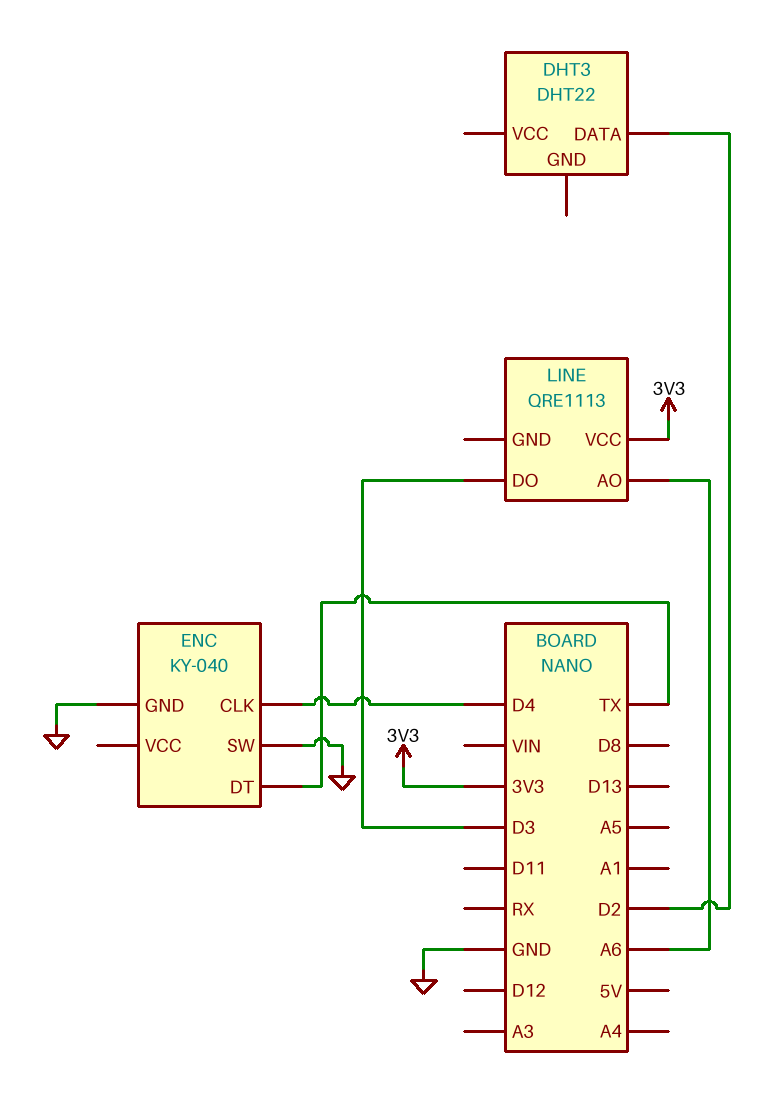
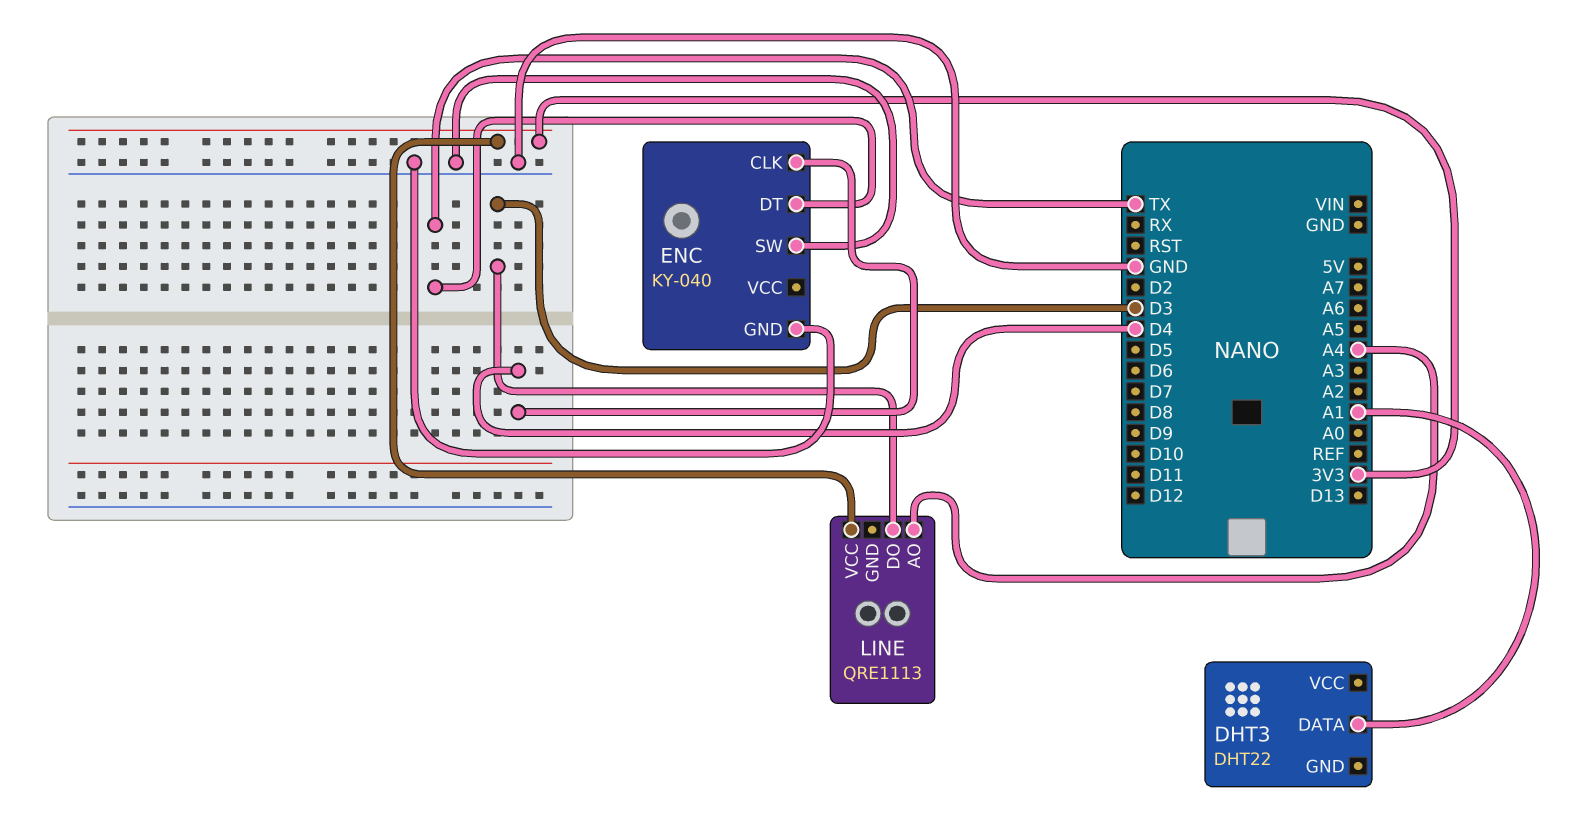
DHT3 pin DATA: D2 -> A1
LINE pin AO: A6 -> A4

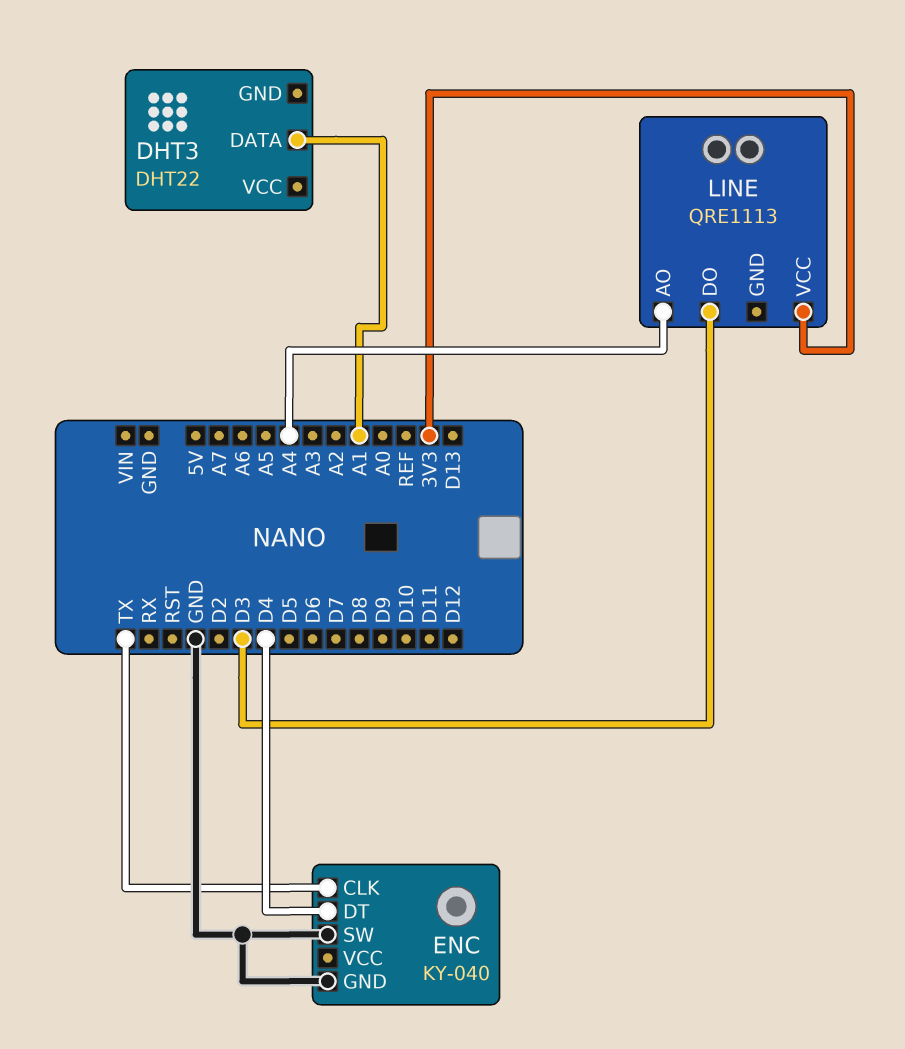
ENC pin CLK: D4 -> TX
ENC pin DT: TX -> D4

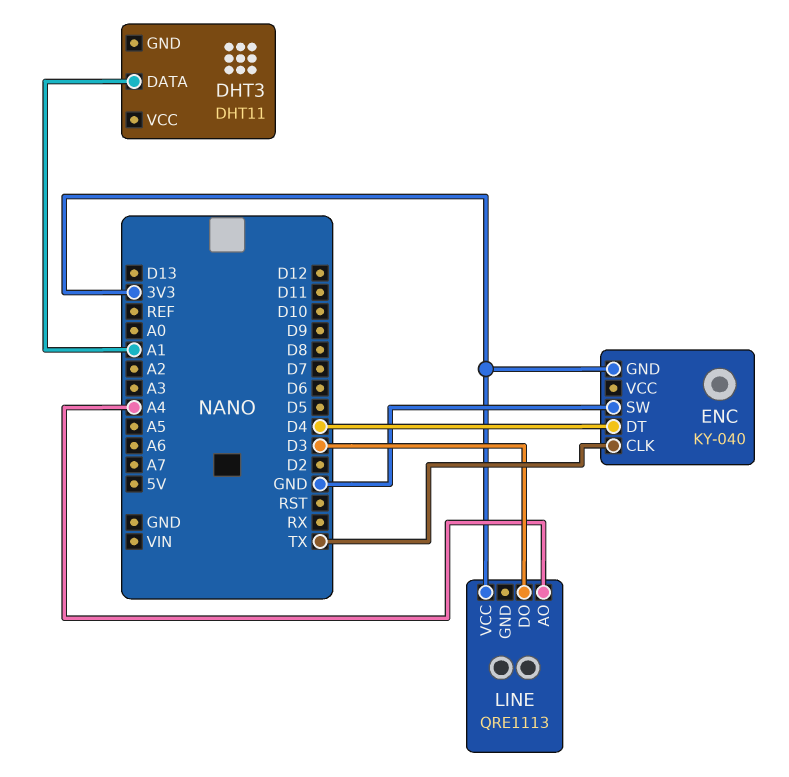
DHT3: DHT22 -> DHT11
ENC pin GND: GND -> 3V3

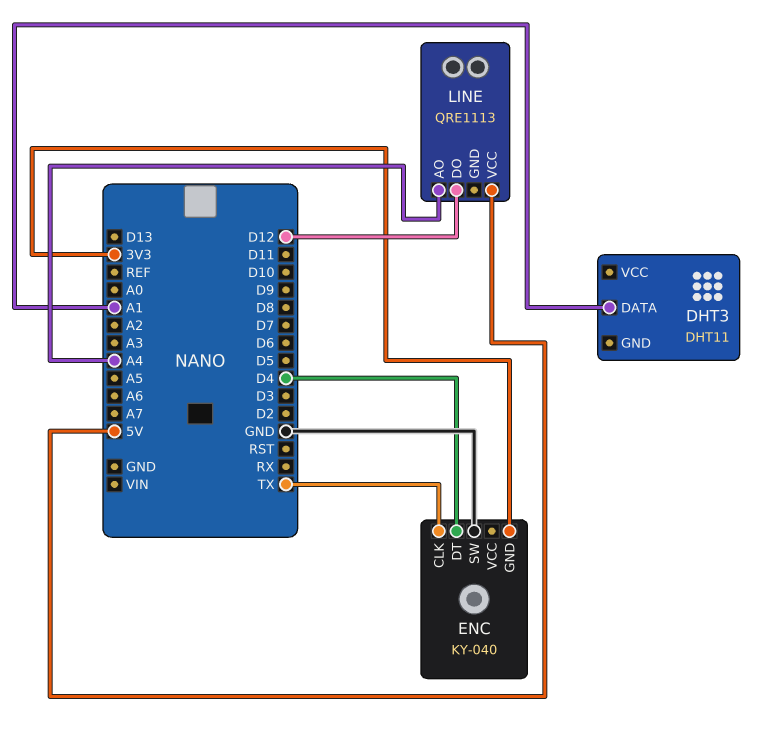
LINE pin DO: D3 -> D12
LINE pin VCC: 3V3 -> 5V

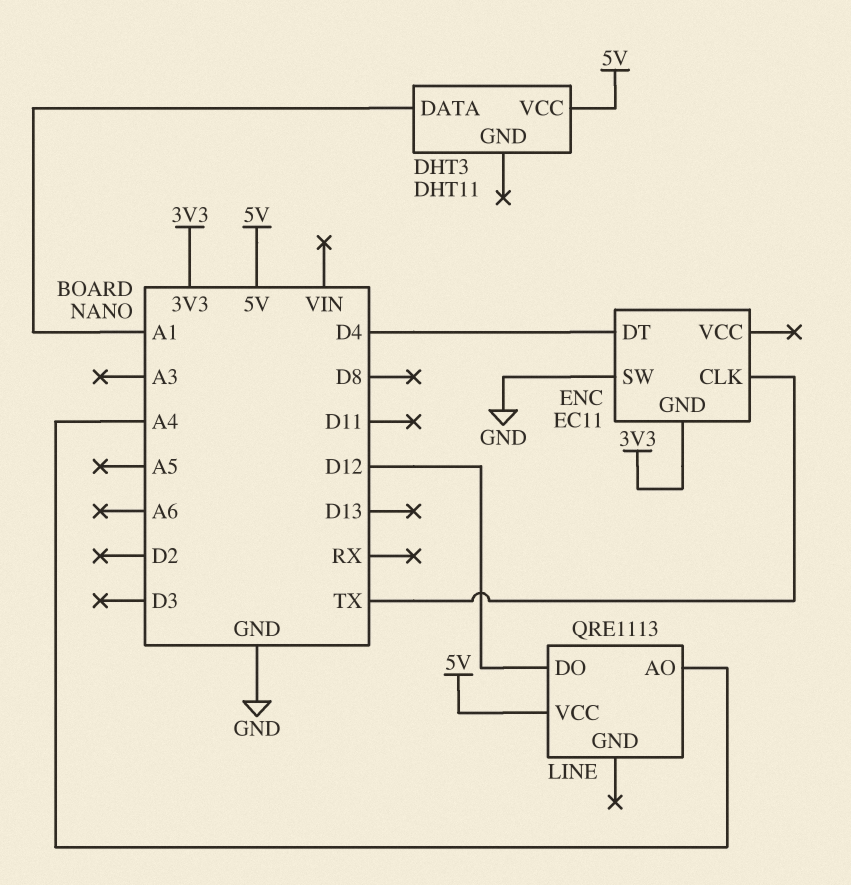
DHT3 pin VCC: none -> 5V
ENC: KY-040 -> EC11

